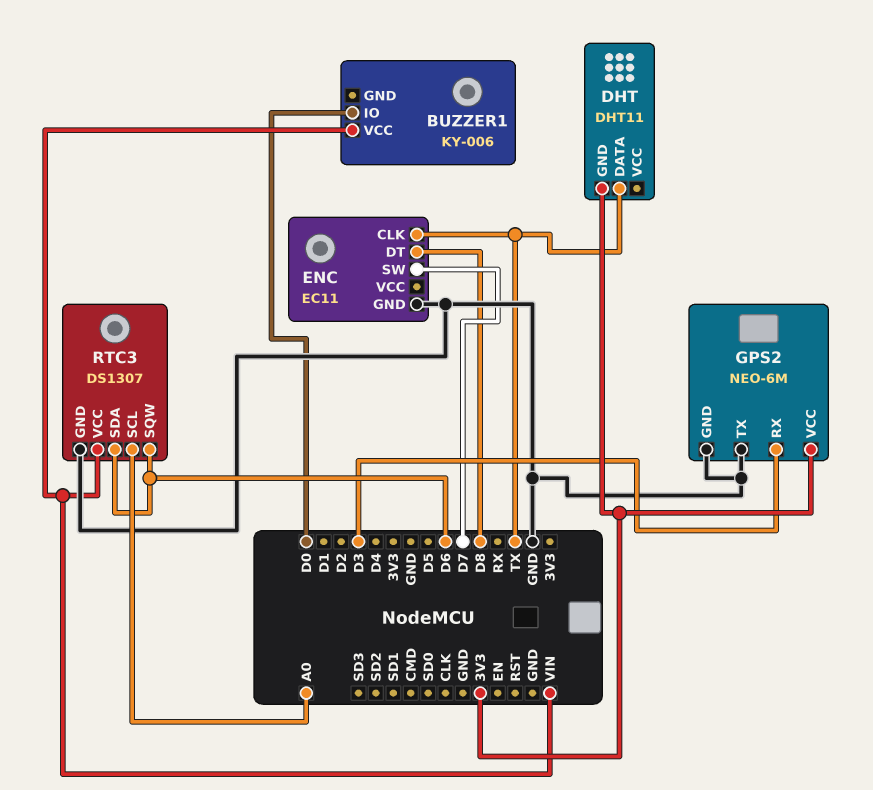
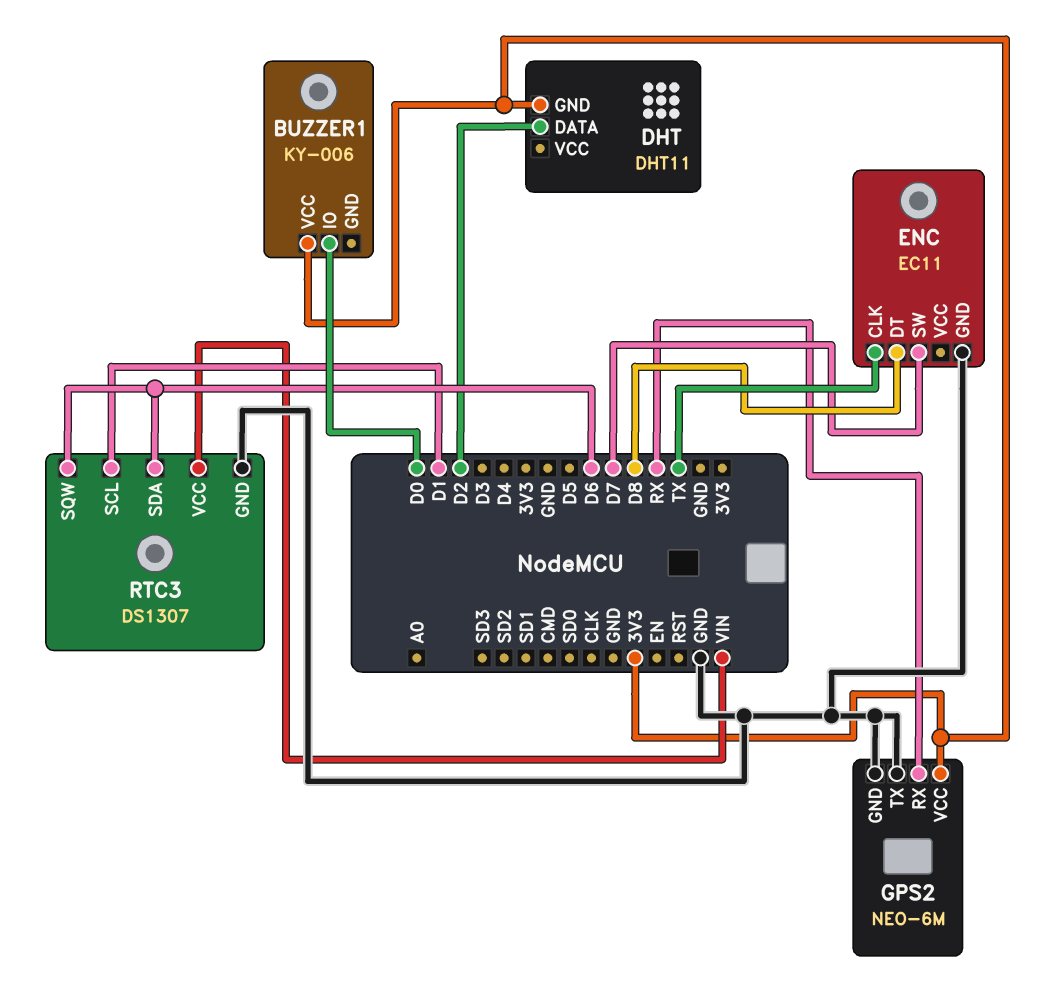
BUZZER1 pin VCC: VIN -> 3V3
DHT pin DATA: TX -> D2
GPS2 pin RX: D3 -> RX
RTC3 pin SCL: A0 -> D1

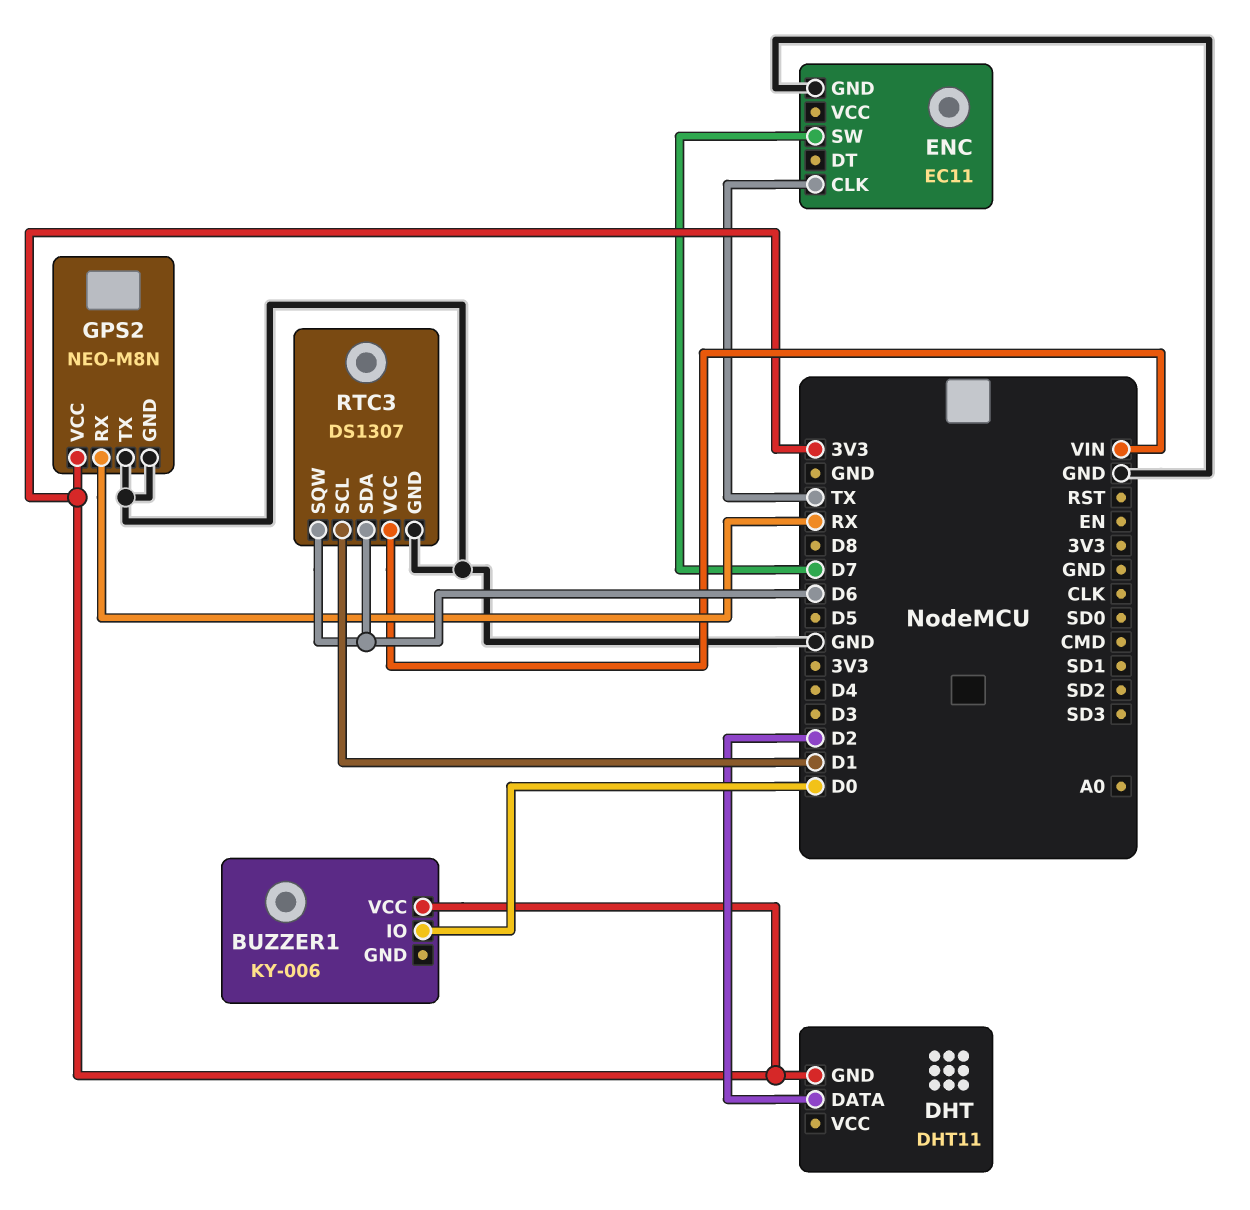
ENC pin DT: D8 -> none
GPS2: NEO-6M -> NEO-M8N

